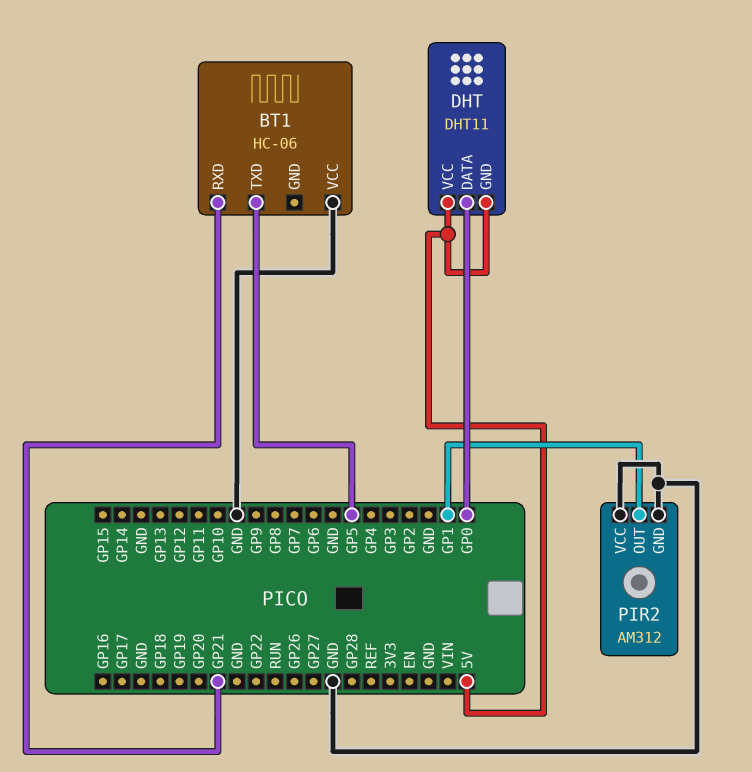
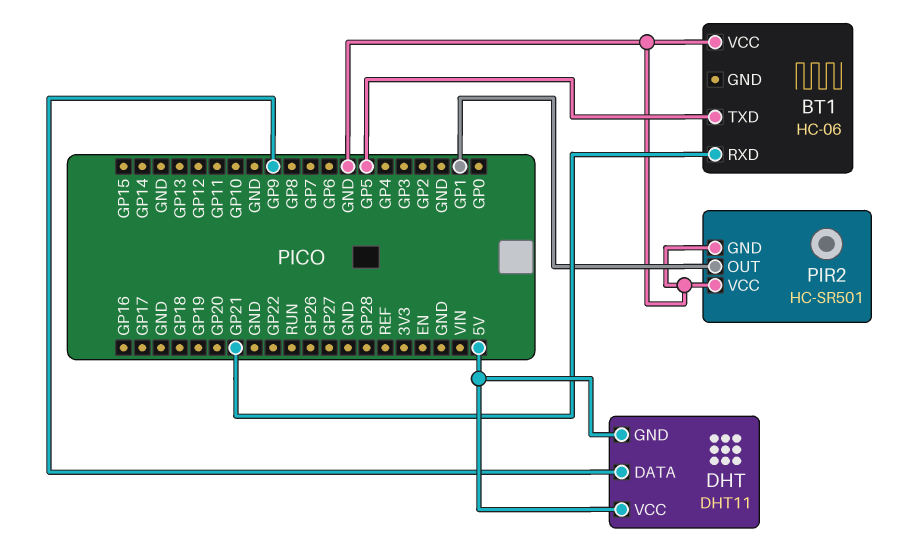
DHT pin DATA: GP0 -> GP9
PIR2: AM312 -> HC-SR501

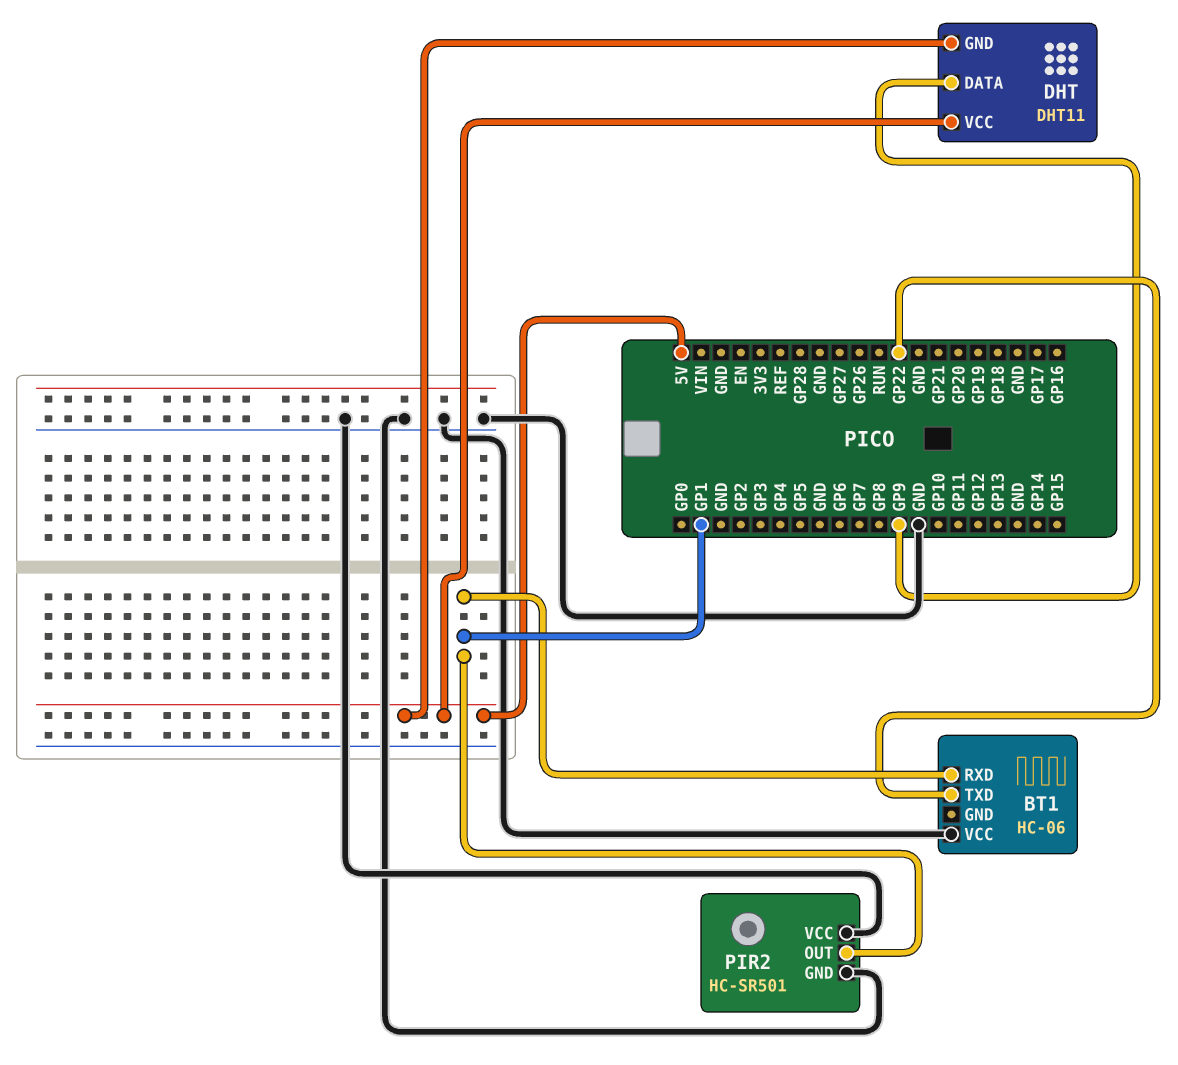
BT1 pin RXD: GP21 -> GP1
BT1 pin TXD: GP5 -> GP22

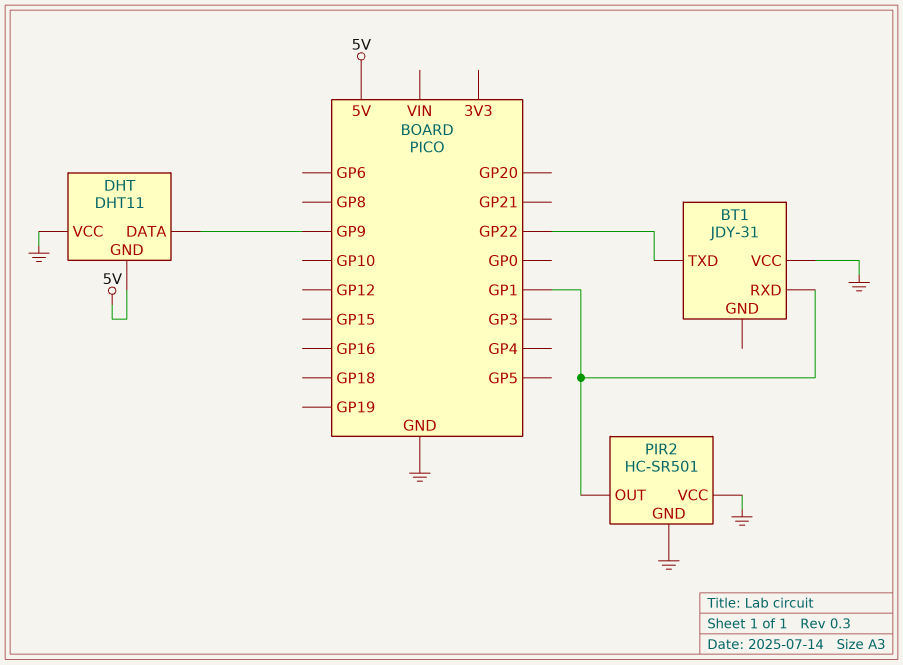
BT1: HC-06 -> JDY-31
DHT pin VCC: 5V -> GND

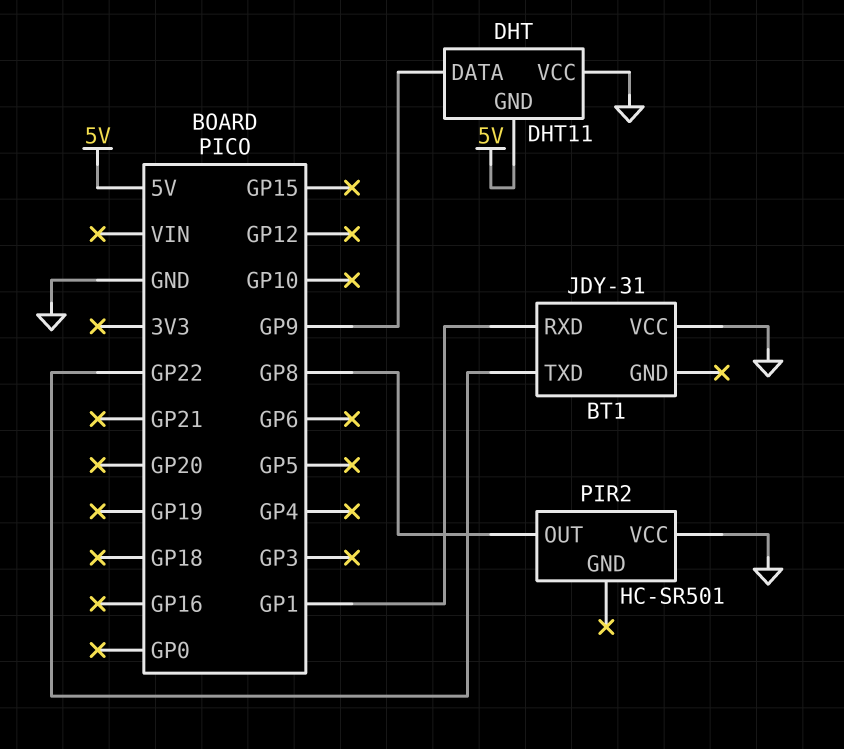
PIR2 pin GND: GND -> none
PIR2 pin OUT: GP1 -> GP8

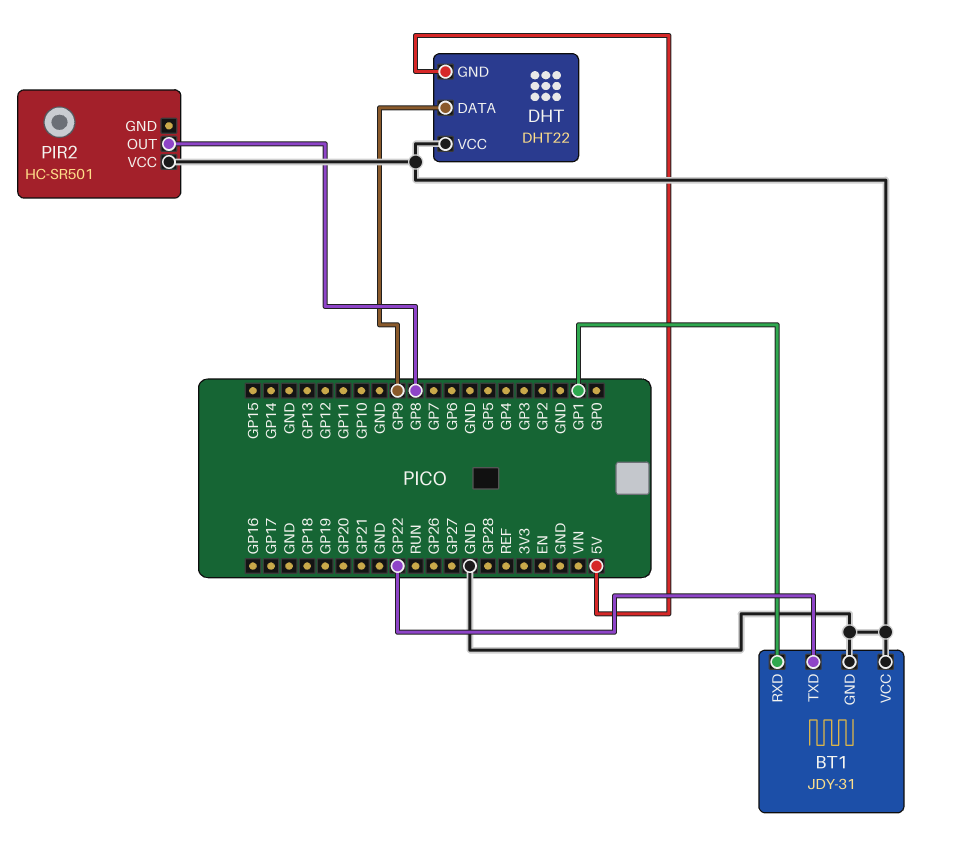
BT1 pin GND: none -> GND
DHT: DHT11 -> DHT22

